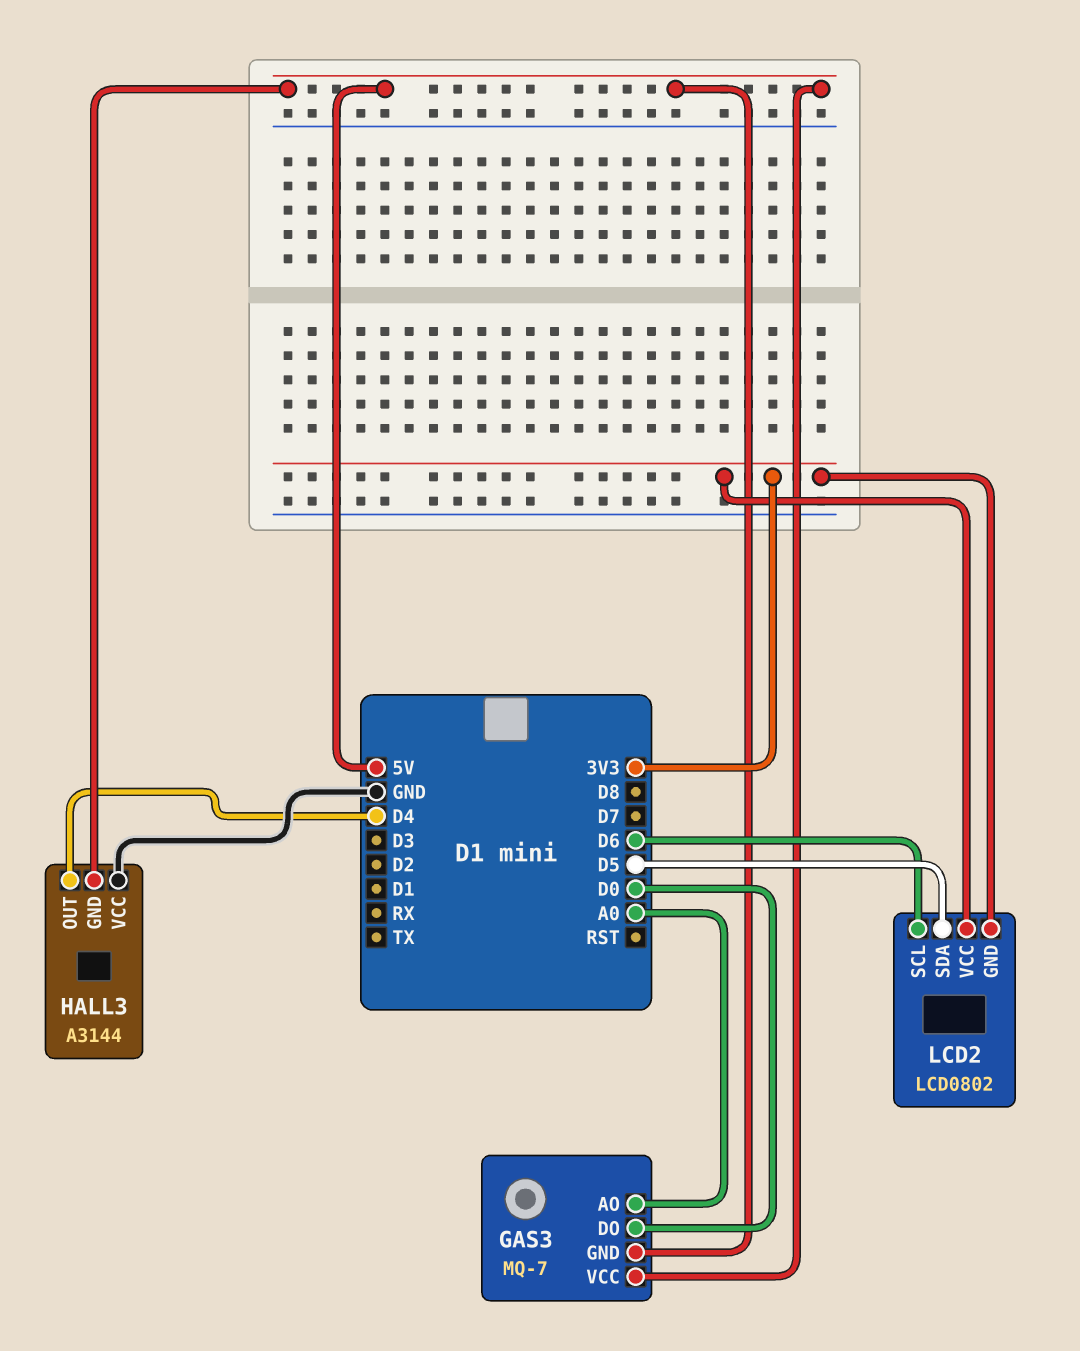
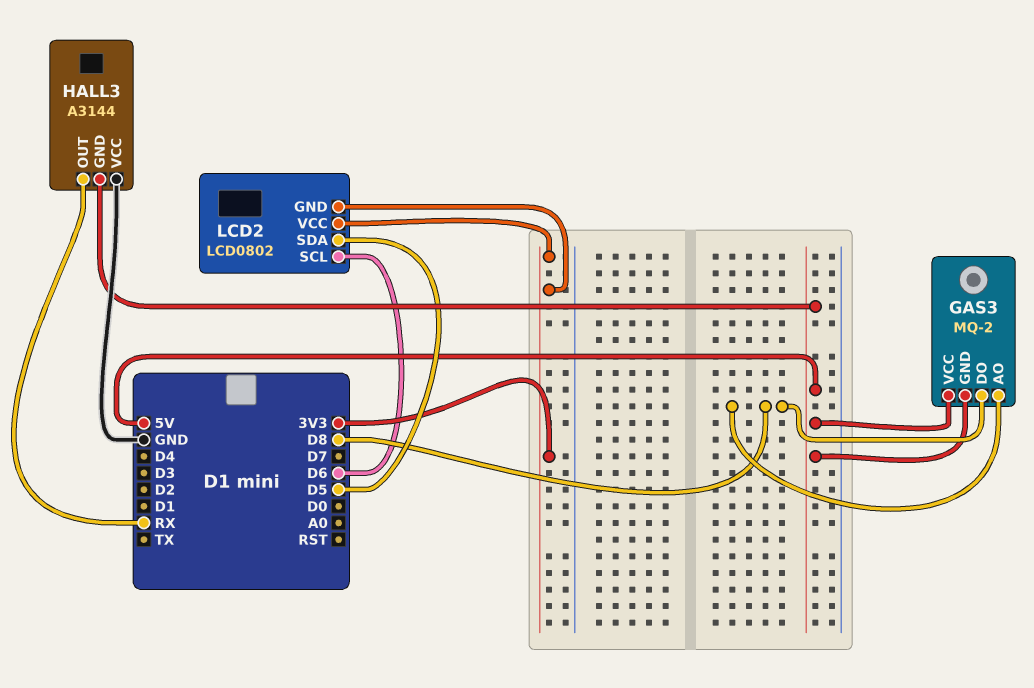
GAS3: MQ-7 -> MQ-2
GAS3 pin AO: A0 -> D8
GAS3 pin DO: D0 -> D8
HALL3 pin OUT: D4 -> RX

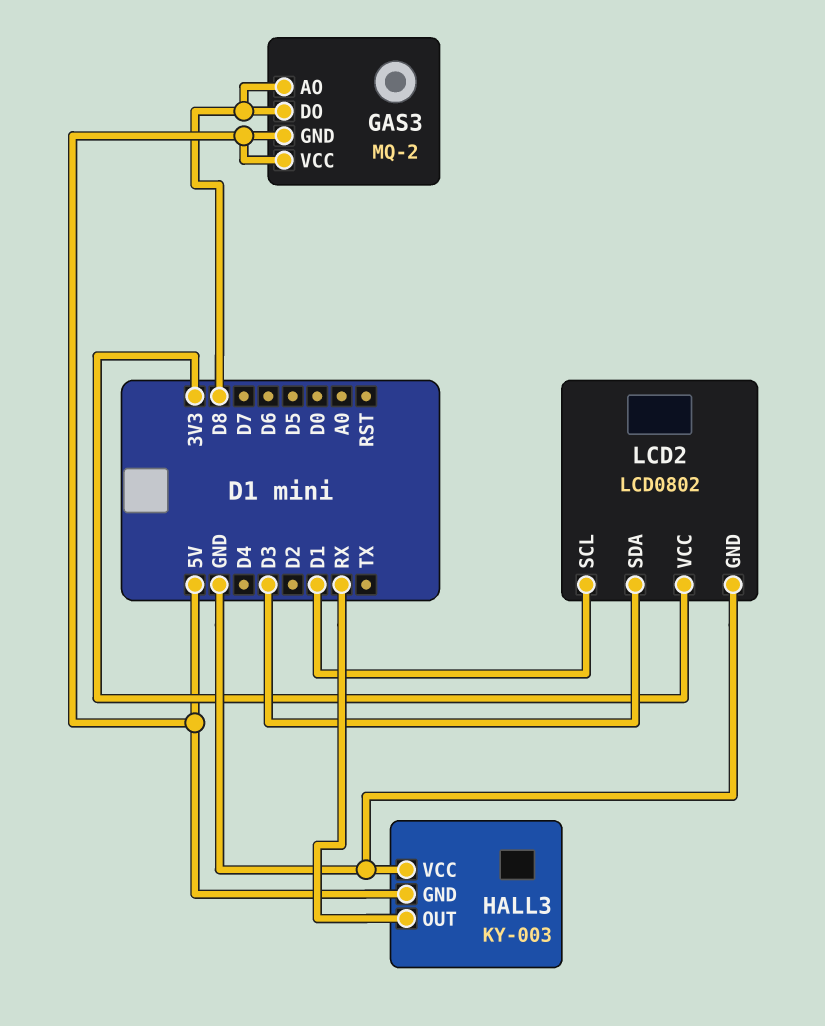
HALL3: A3144 -> KY-003
LCD2 pin GND: 3V3 -> GND
LCD2 pin SCL: D6 -> D1
LCD2 pin SDA: D5 -> D3

